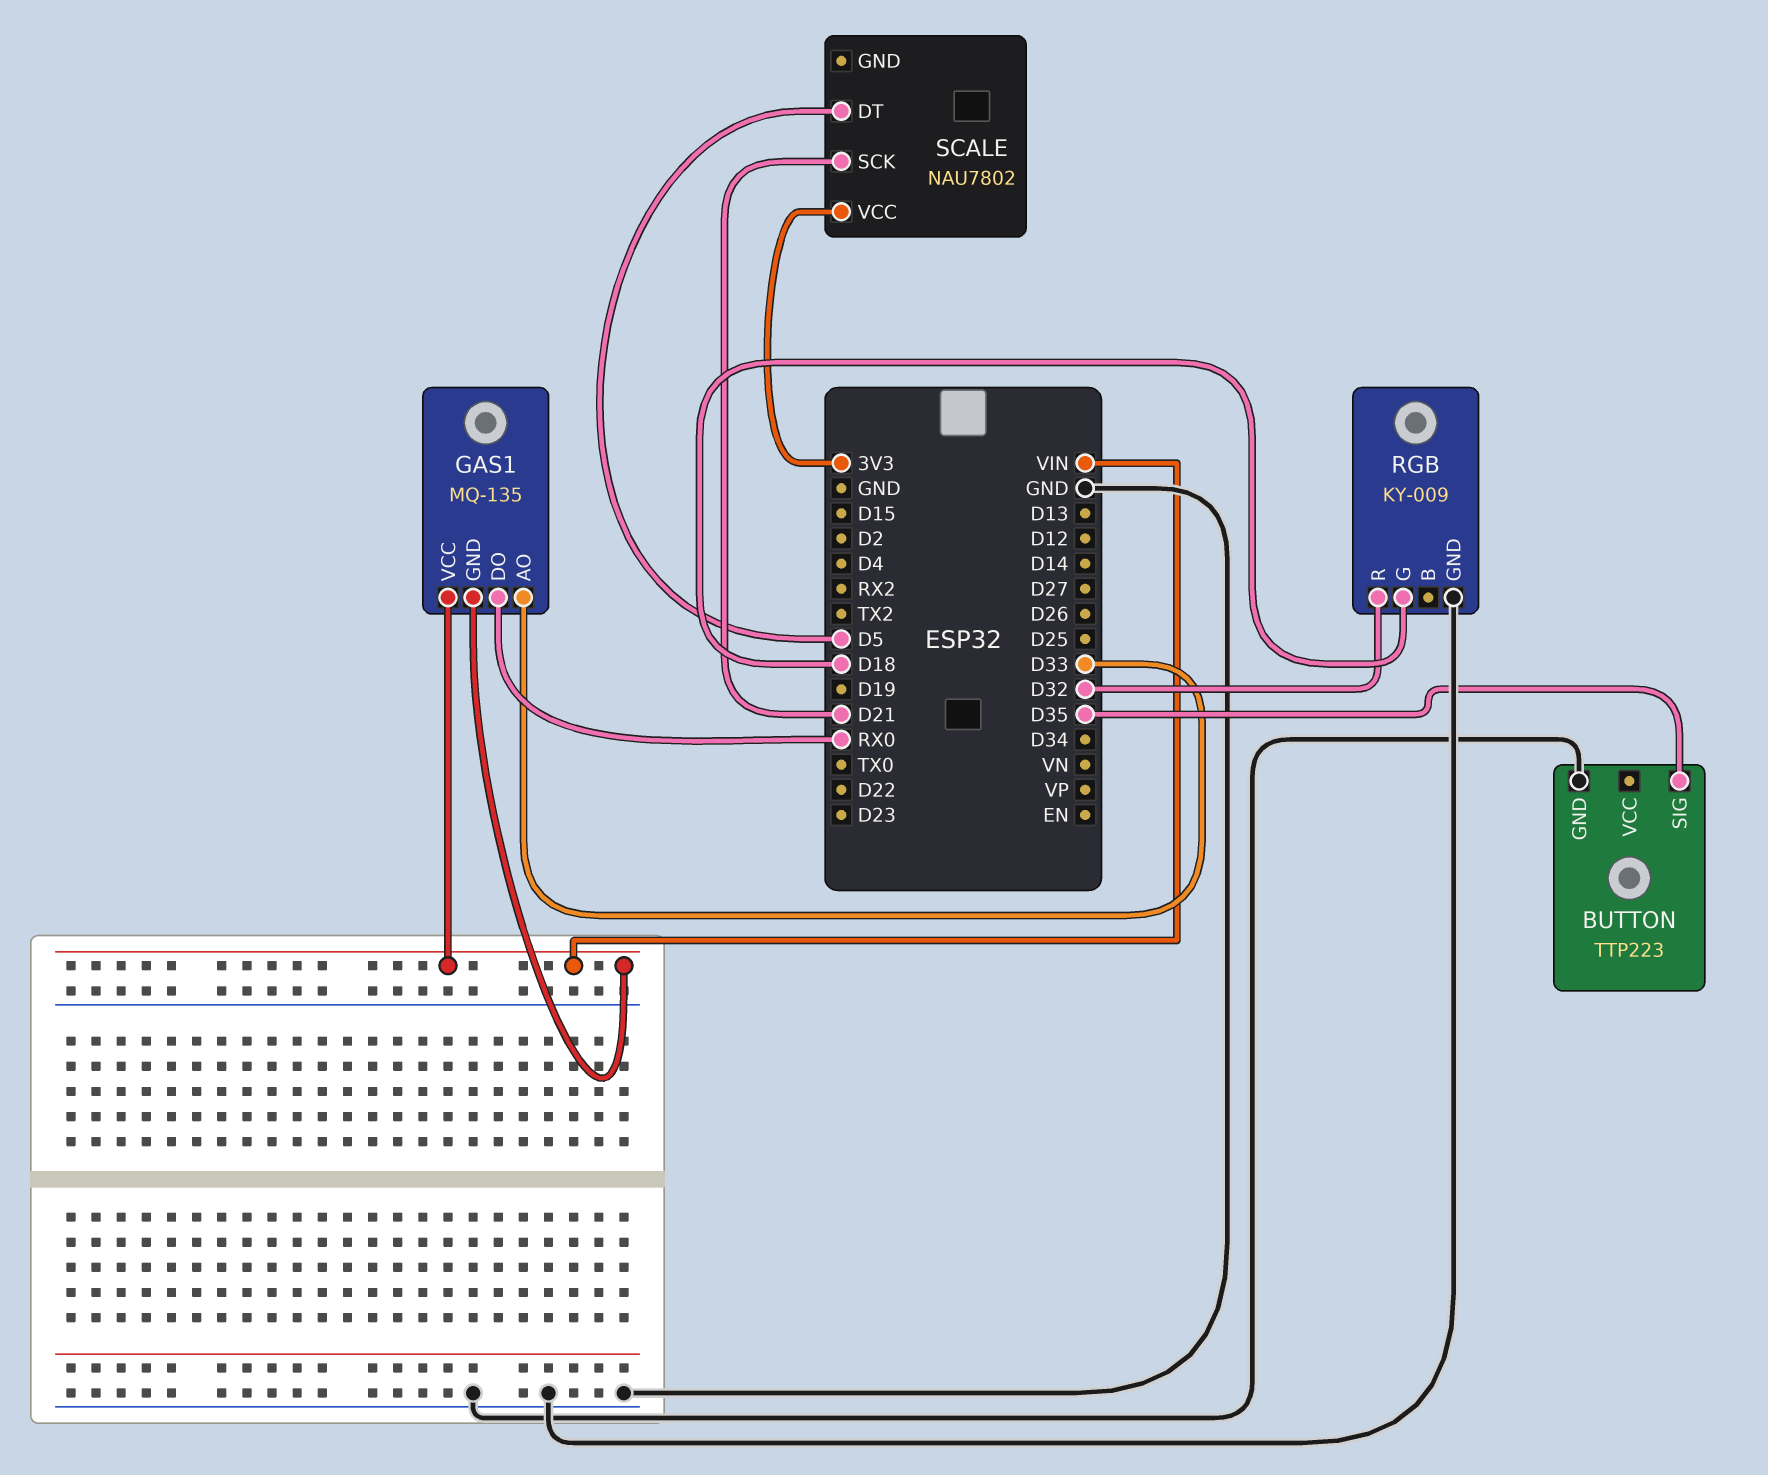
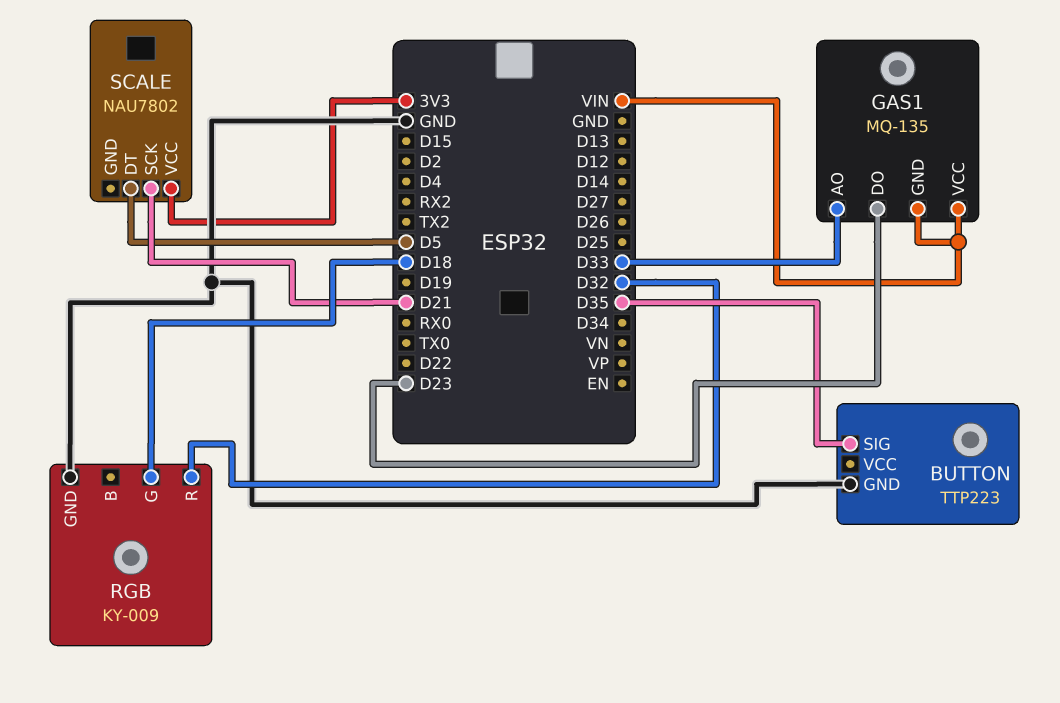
GAS1 pin DO: RX0 -> D23

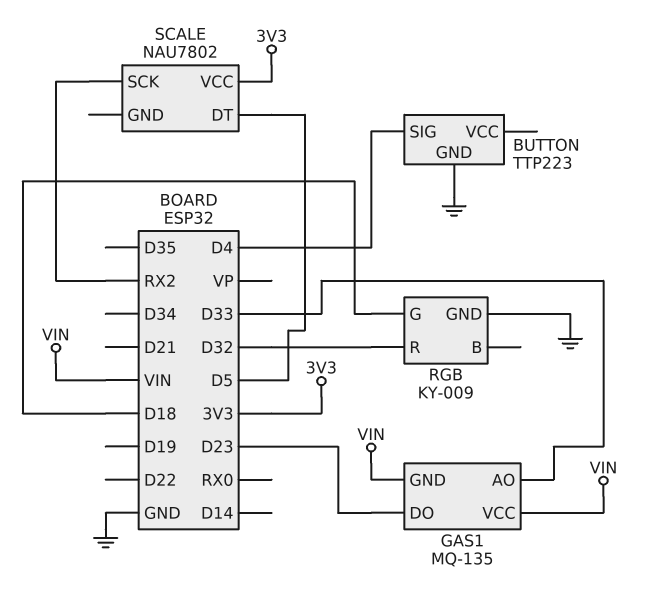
BUTTON pin SIG: D35 -> D4
SCALE pin SCK: D21 -> RX2

